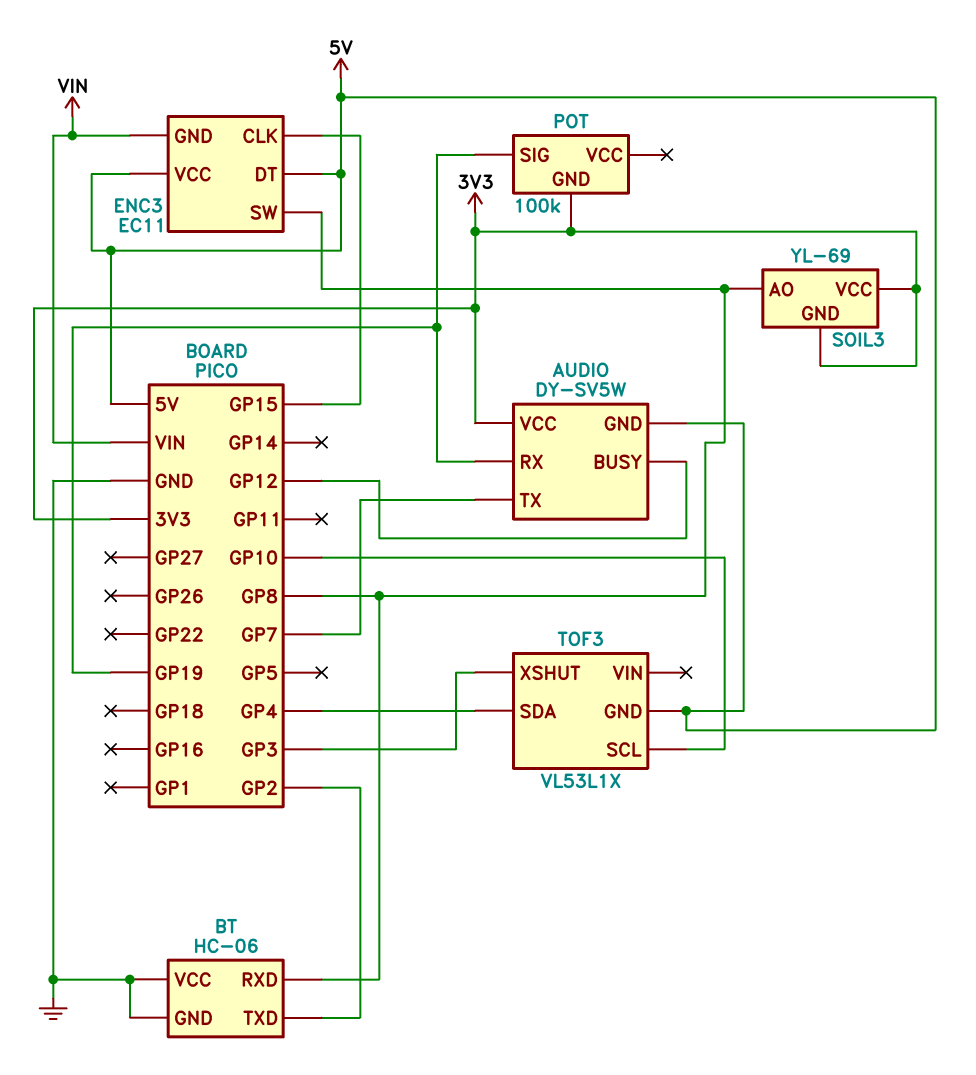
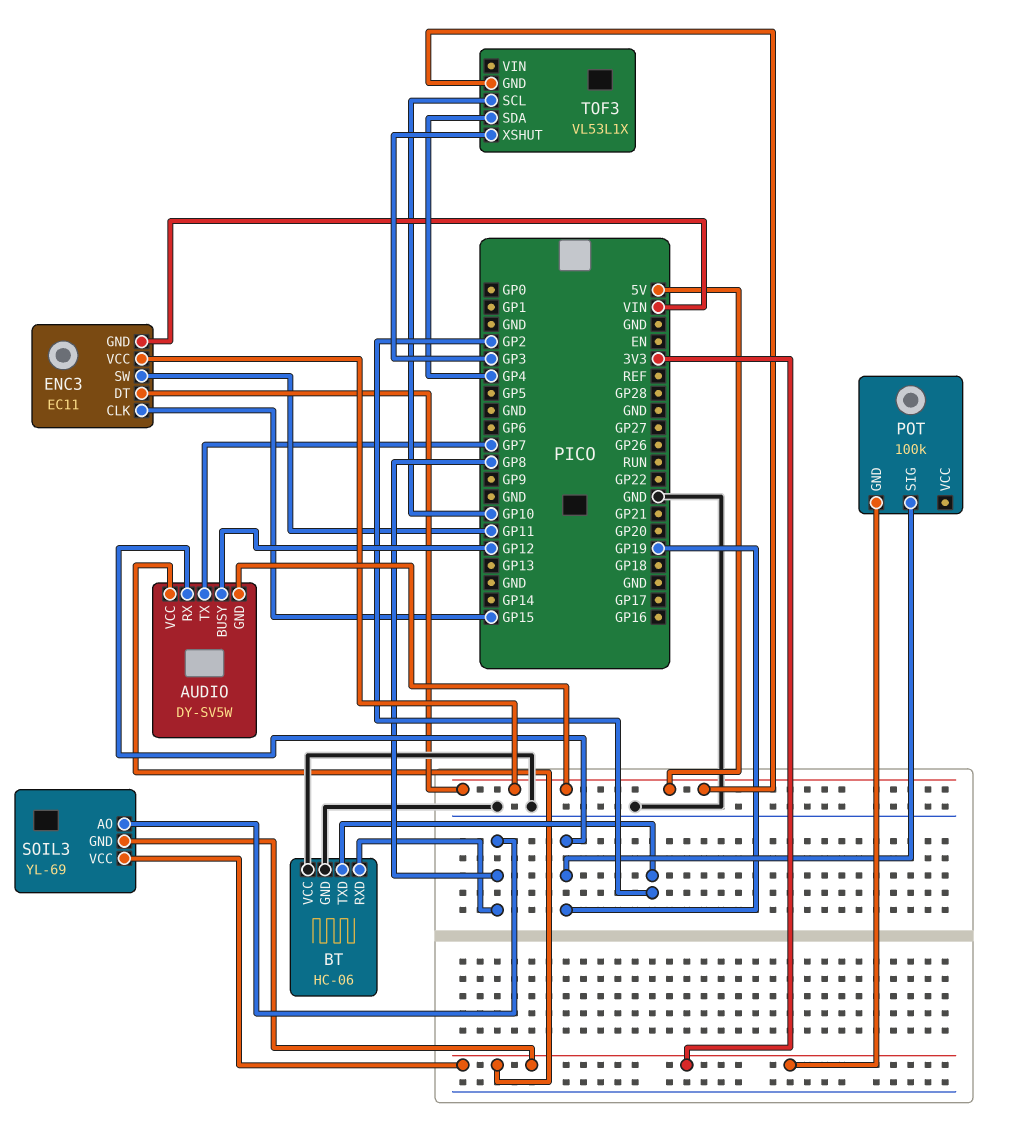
ENC3 pin SW: GP8 -> GP11

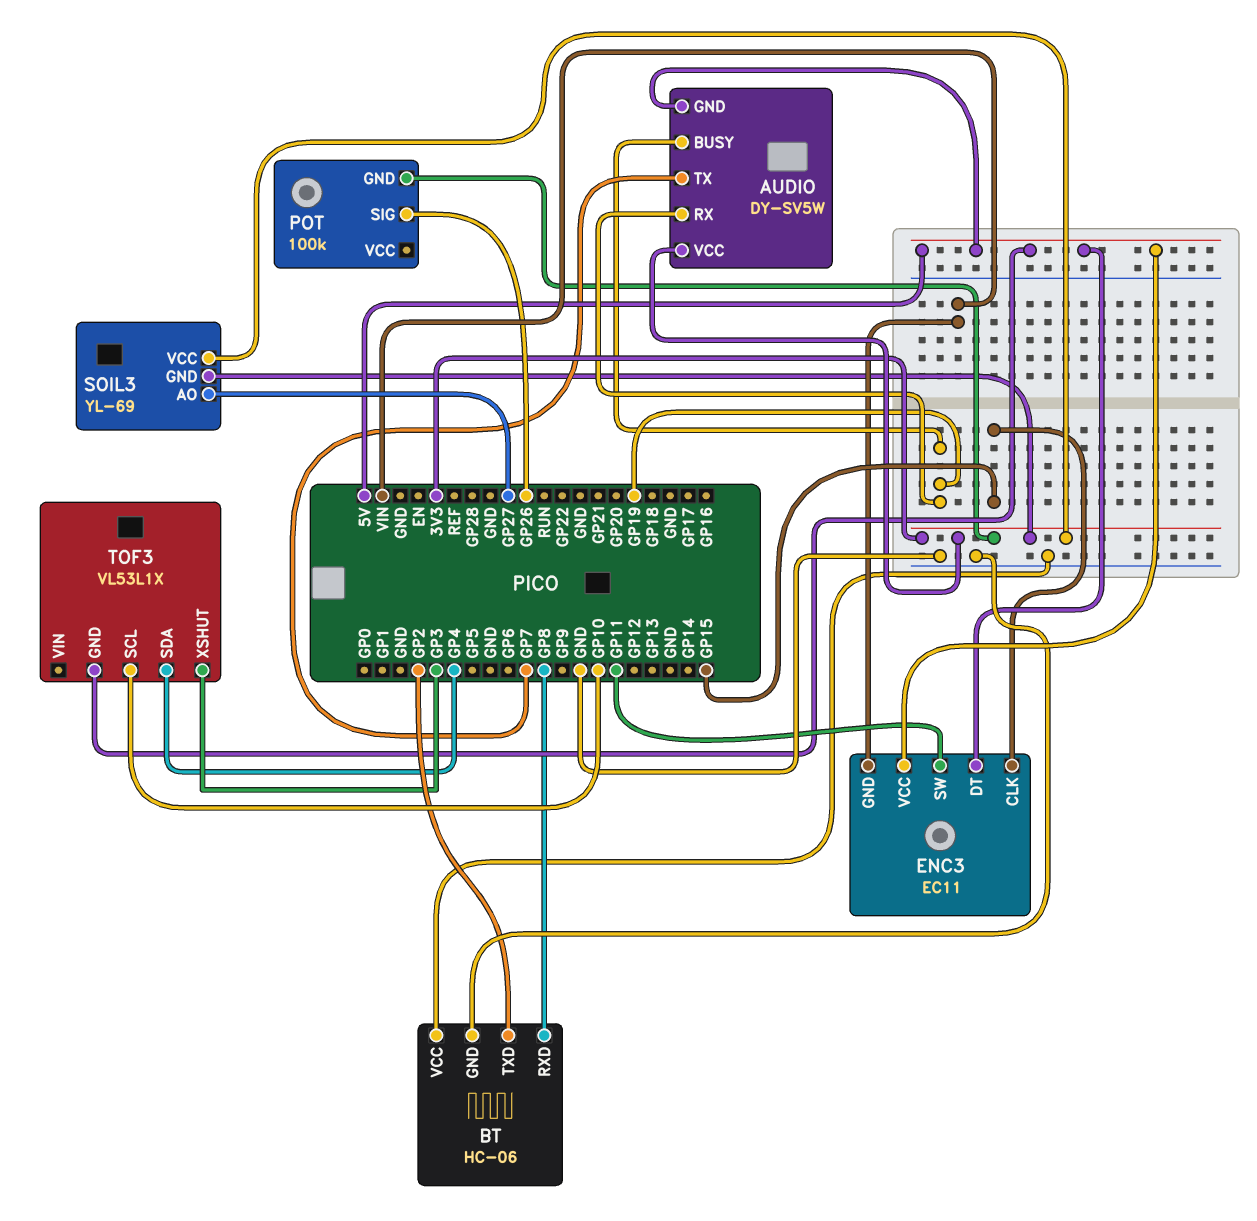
AUDIO pin BUSY: GP12 -> GP19
POT pin SIG: GP19 -> GP26
SOIL3 pin AO: GP8 -> GP27

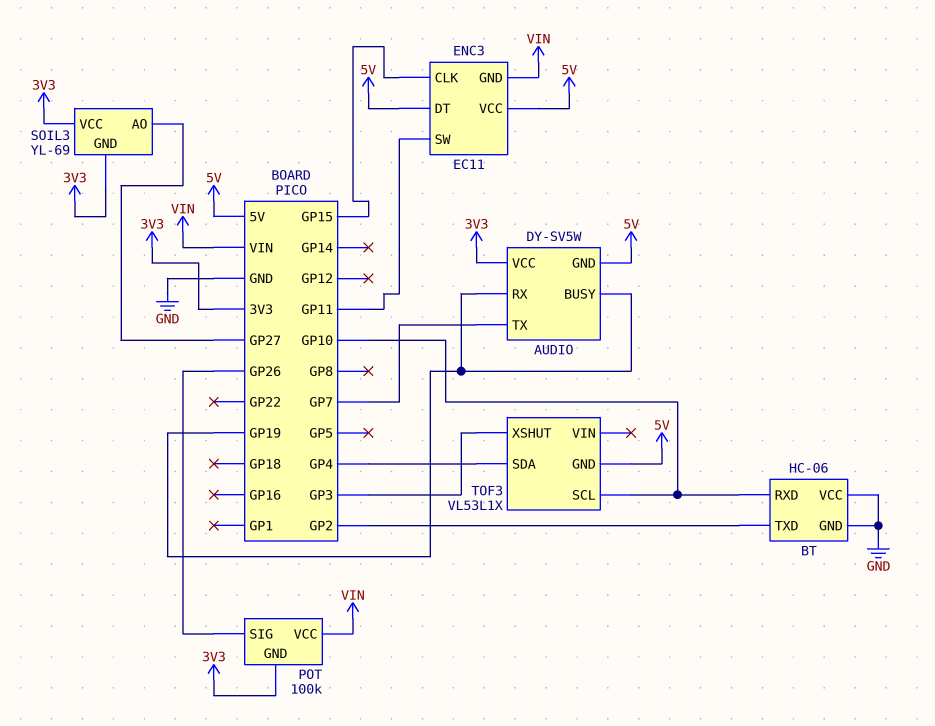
BT pin RXD: GP8 -> GP10
POT pin VCC: none -> VIN

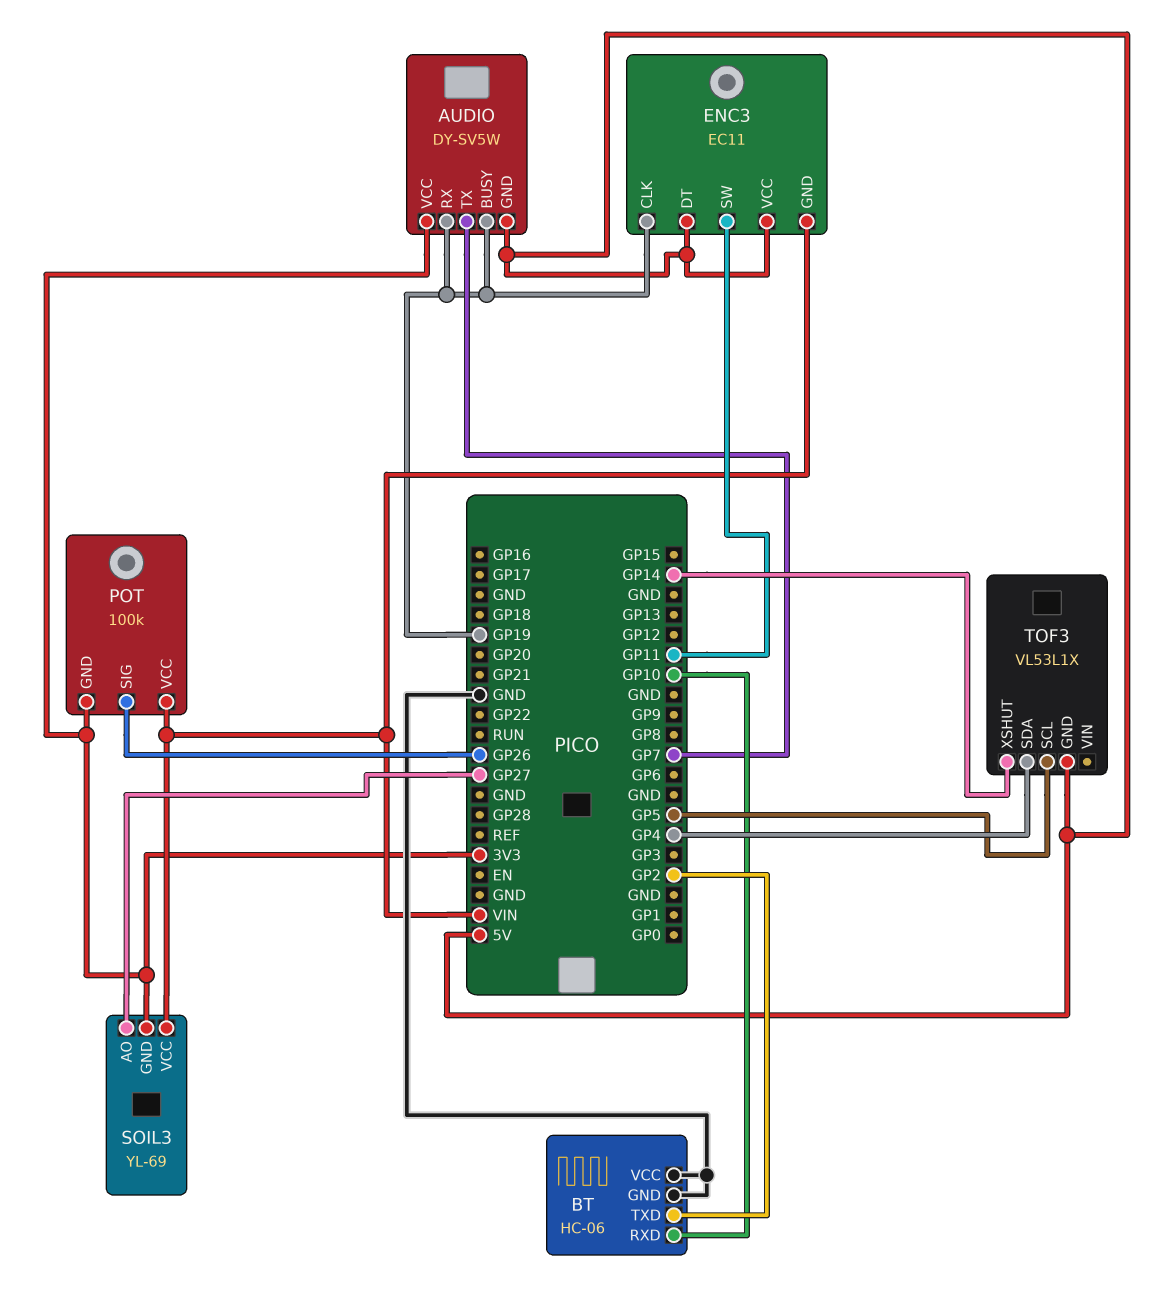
ENC3 pin CLK: GP15 -> GP19
SOIL3 pin VCC: 3V3 -> VIN
TOF3 pin SCL: GP10 -> GP5
TOF3 pin XSHUT: GP3 -> GP14

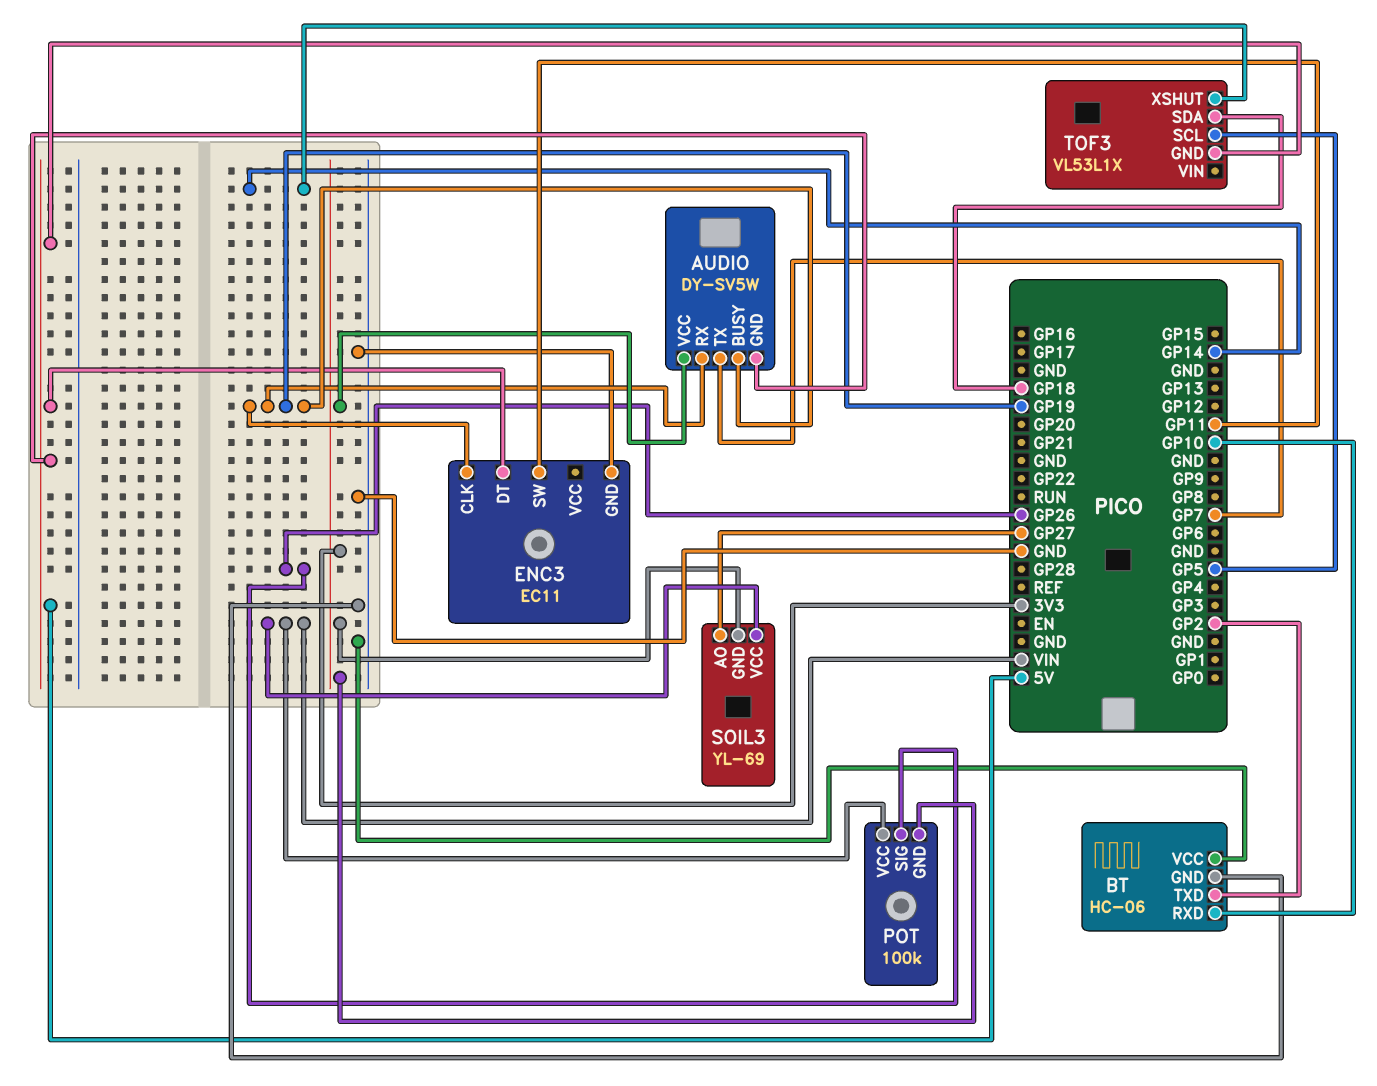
ENC3 pin GND: VIN -> GND
ENC3 pin VCC: 5V -> none
TOF3 pin SDA: GP4 -> GP18

